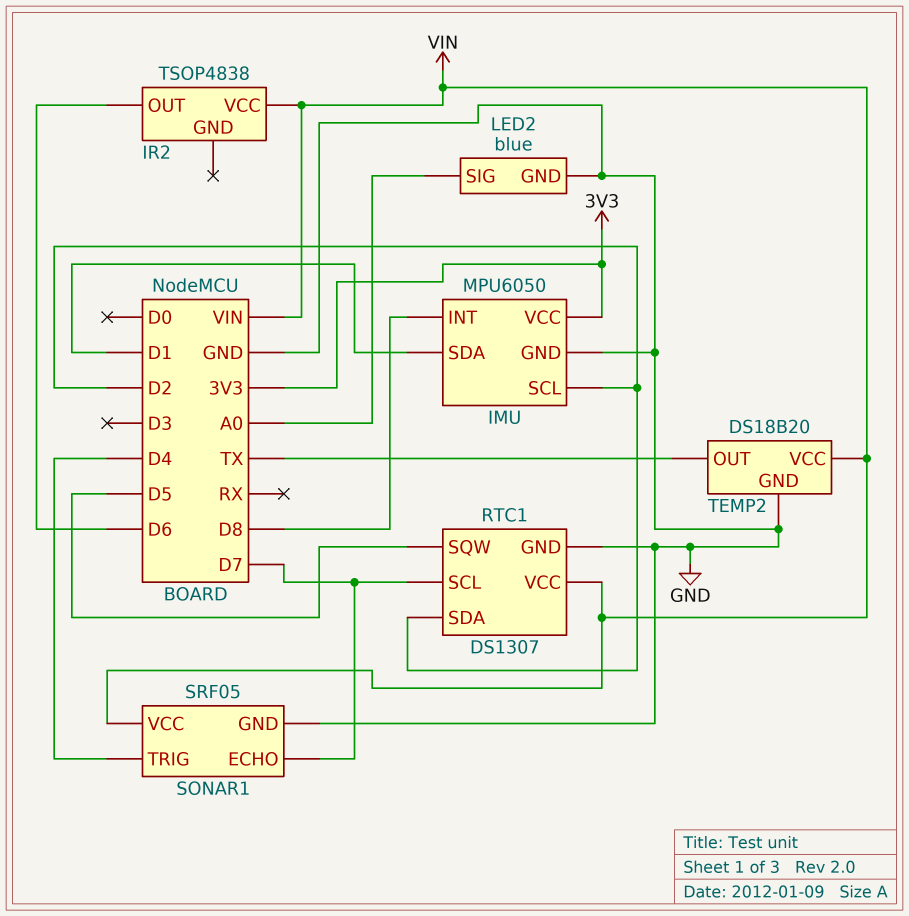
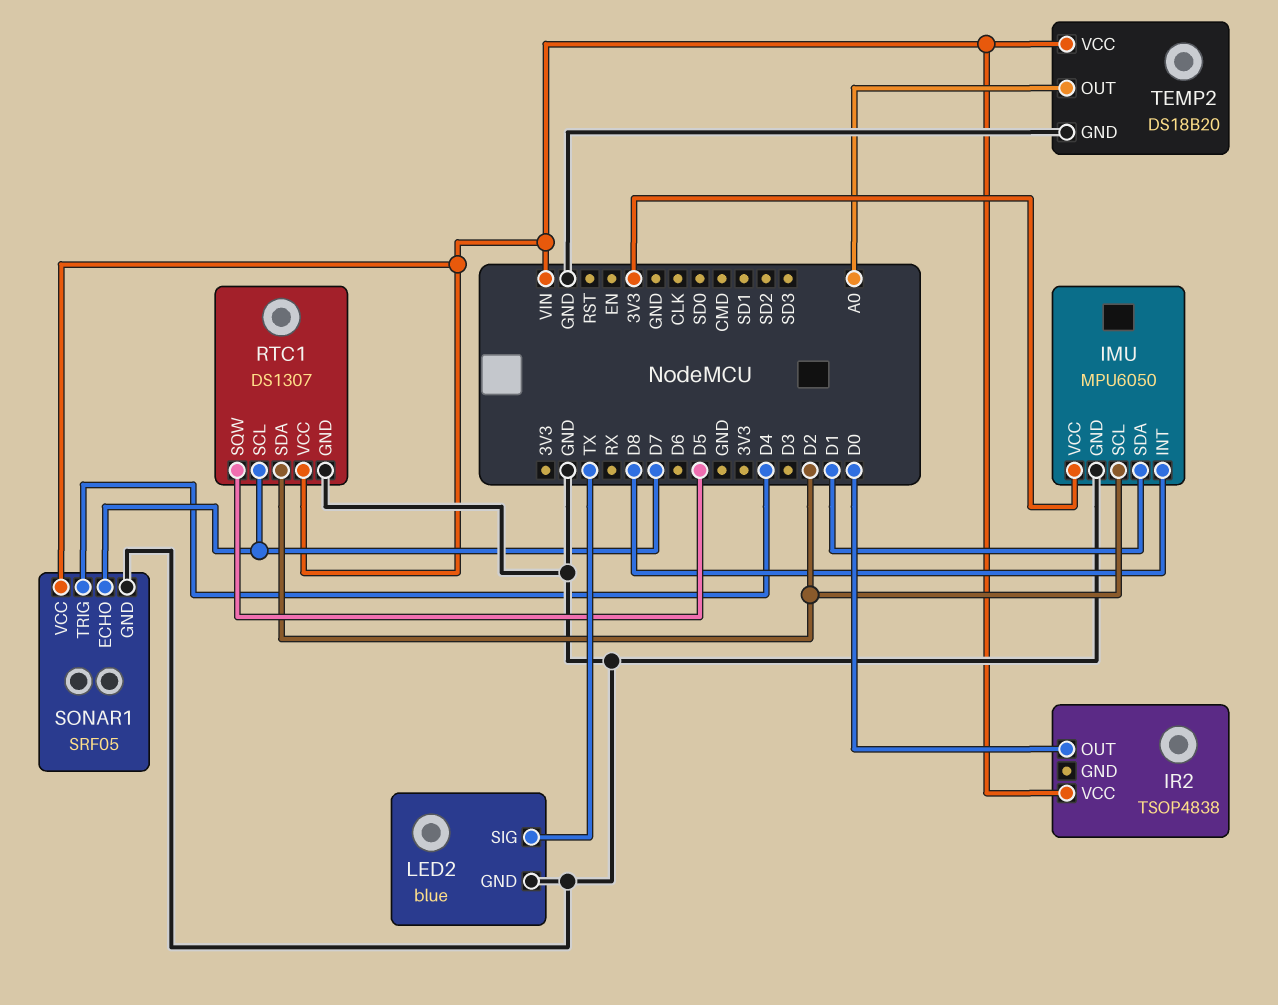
IR2 pin OUT: D6 -> D0
LED2 pin SIG: A0 -> TX
TEMP2 pin OUT: TX -> A0

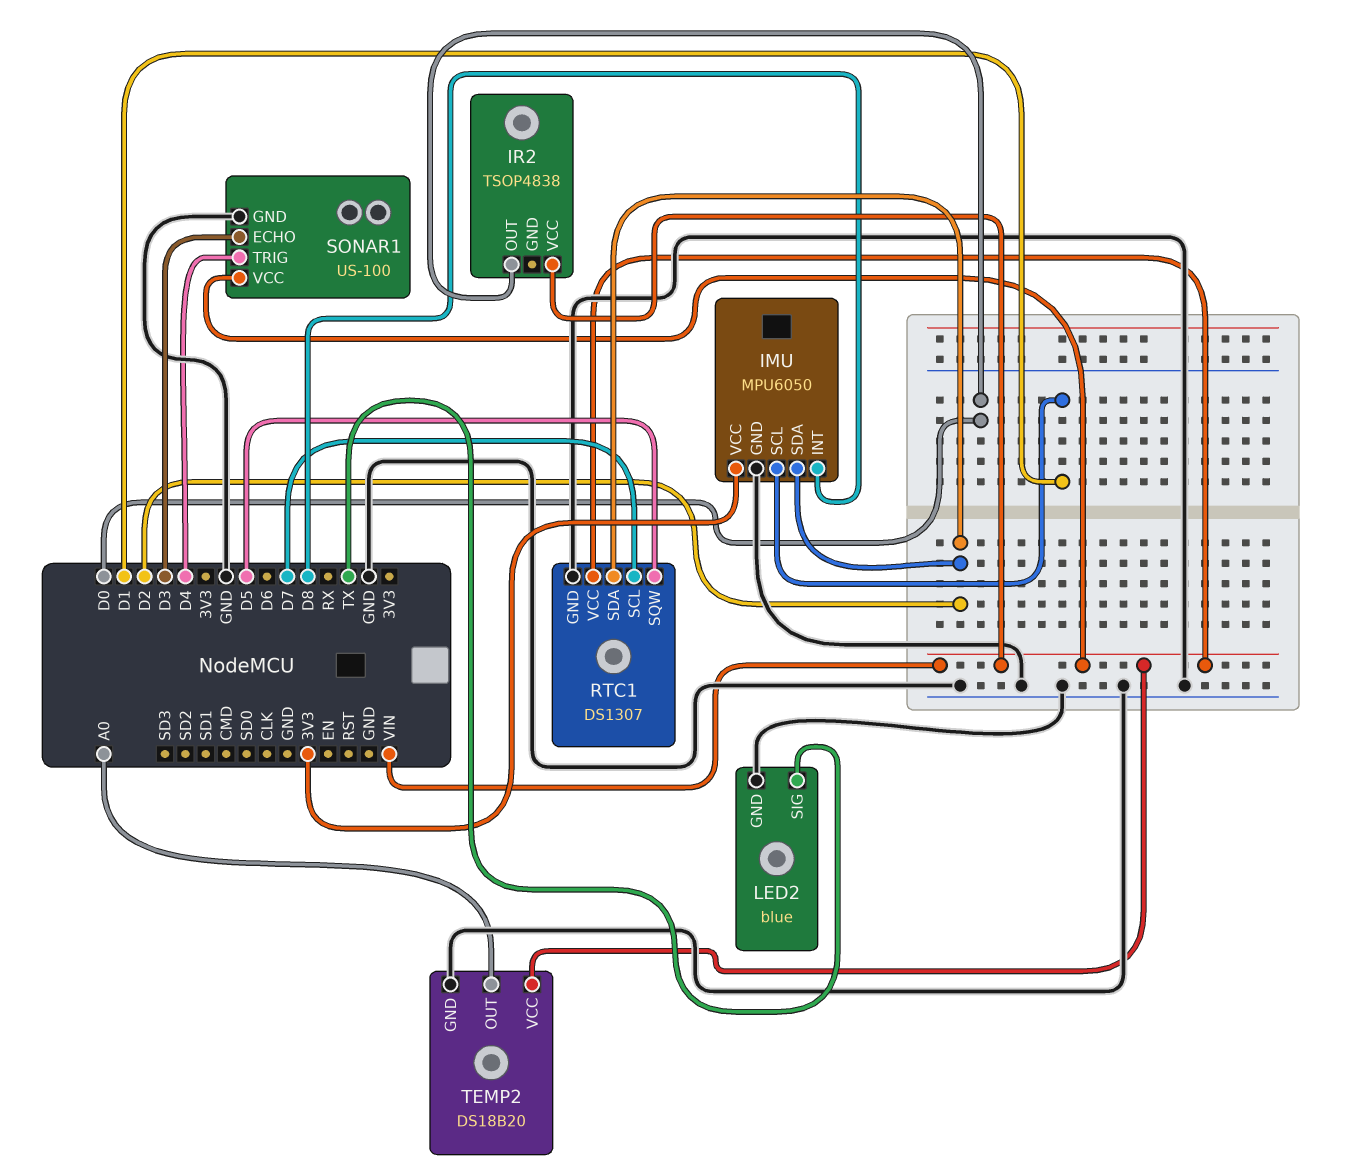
IMU pin SCL: D2 -> D1
IMU pin SDA: D1 -> D2
SONAR1: SRF05 -> US-100
SONAR1 pin ECHO: D7 -> D3

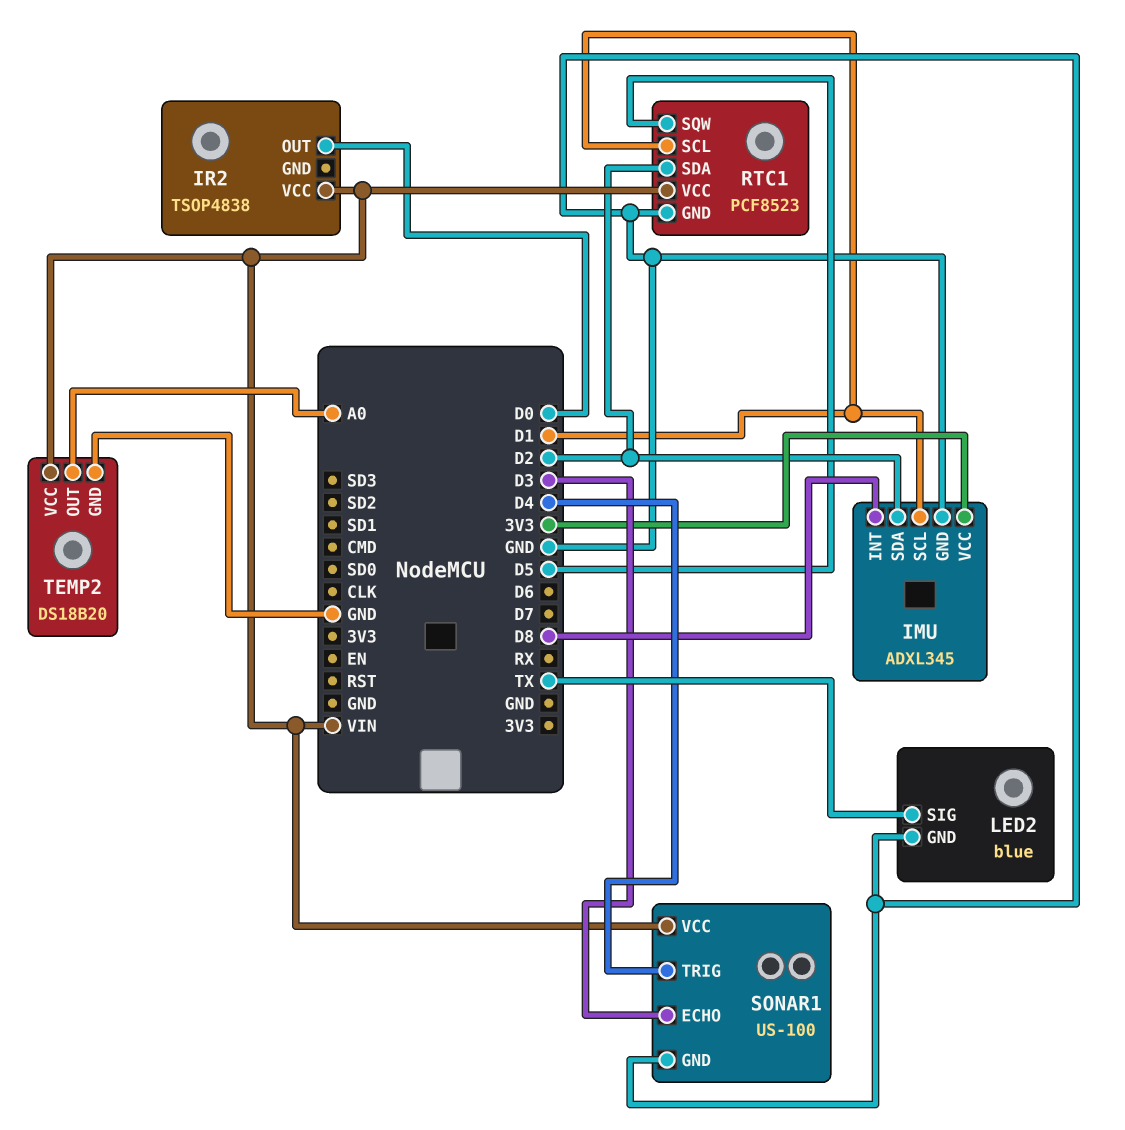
IMU: MPU6050 -> ADXL345
RTC1: DS1307 -> PCF8523
RTC1 pin SCL: D7 -> D1

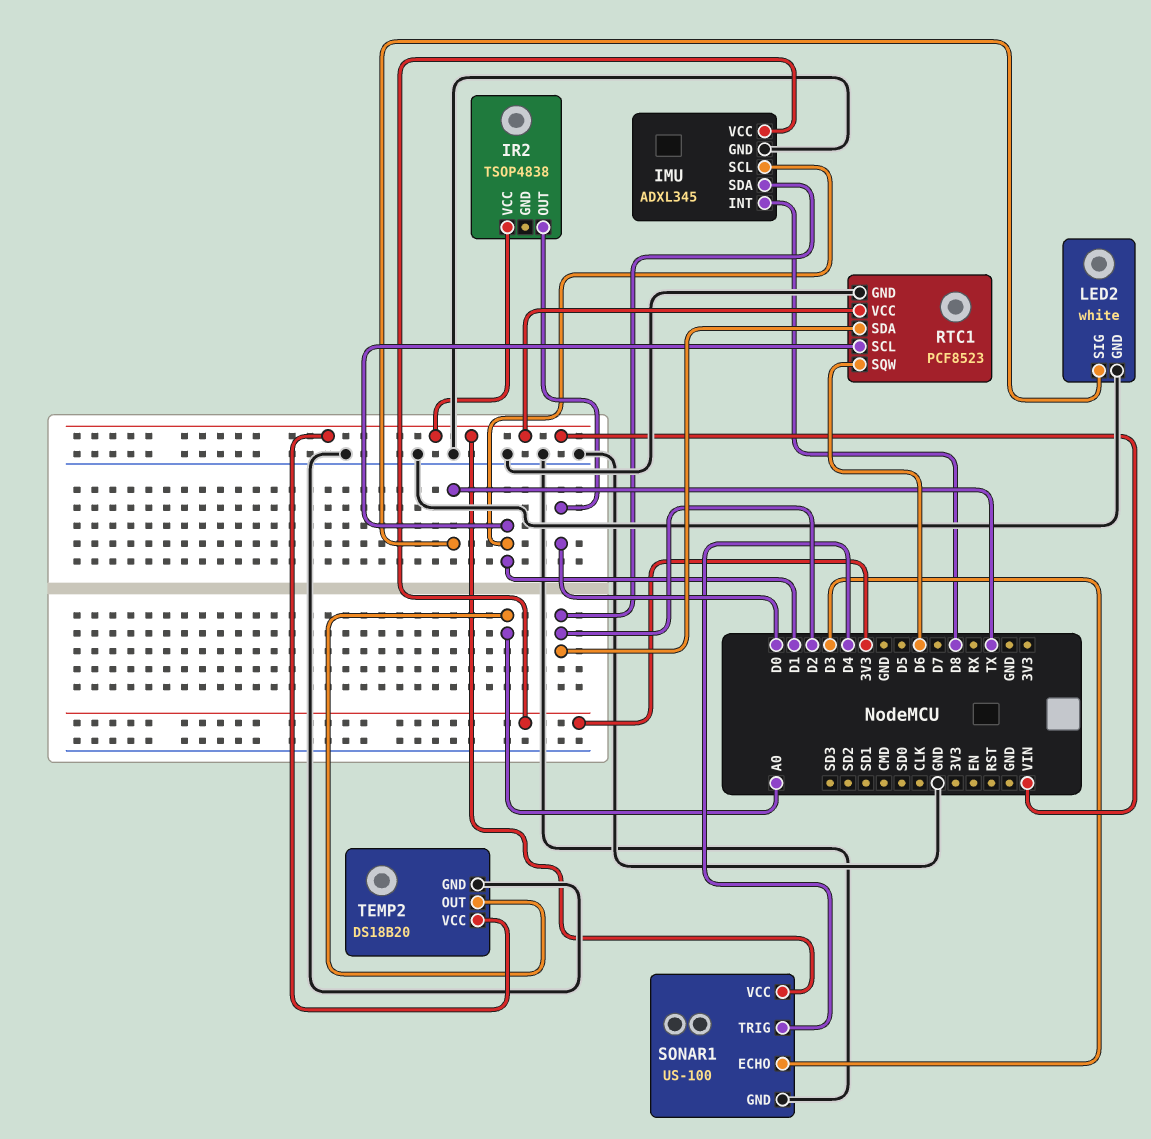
LED2: blue -> white
RTC1 pin SQW: D5 -> D6

